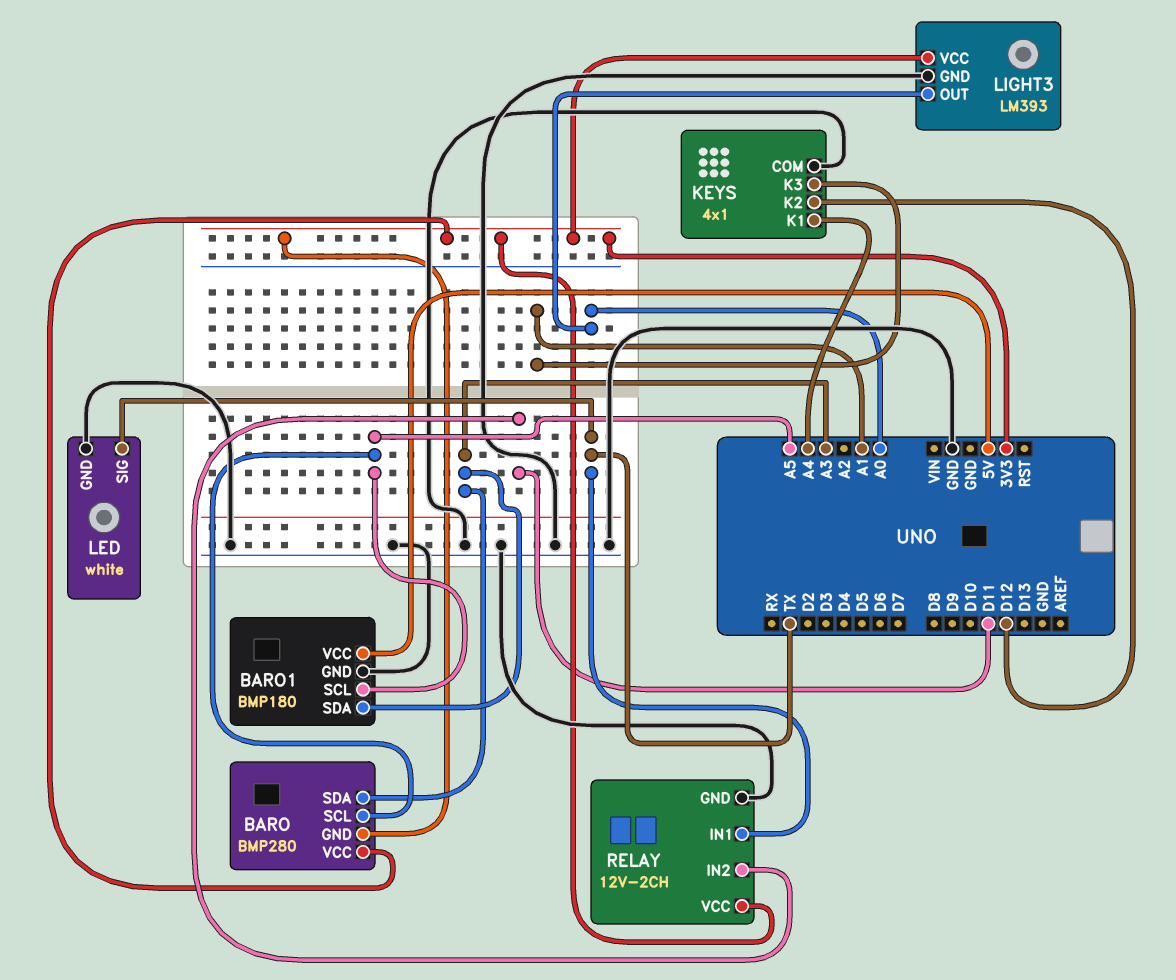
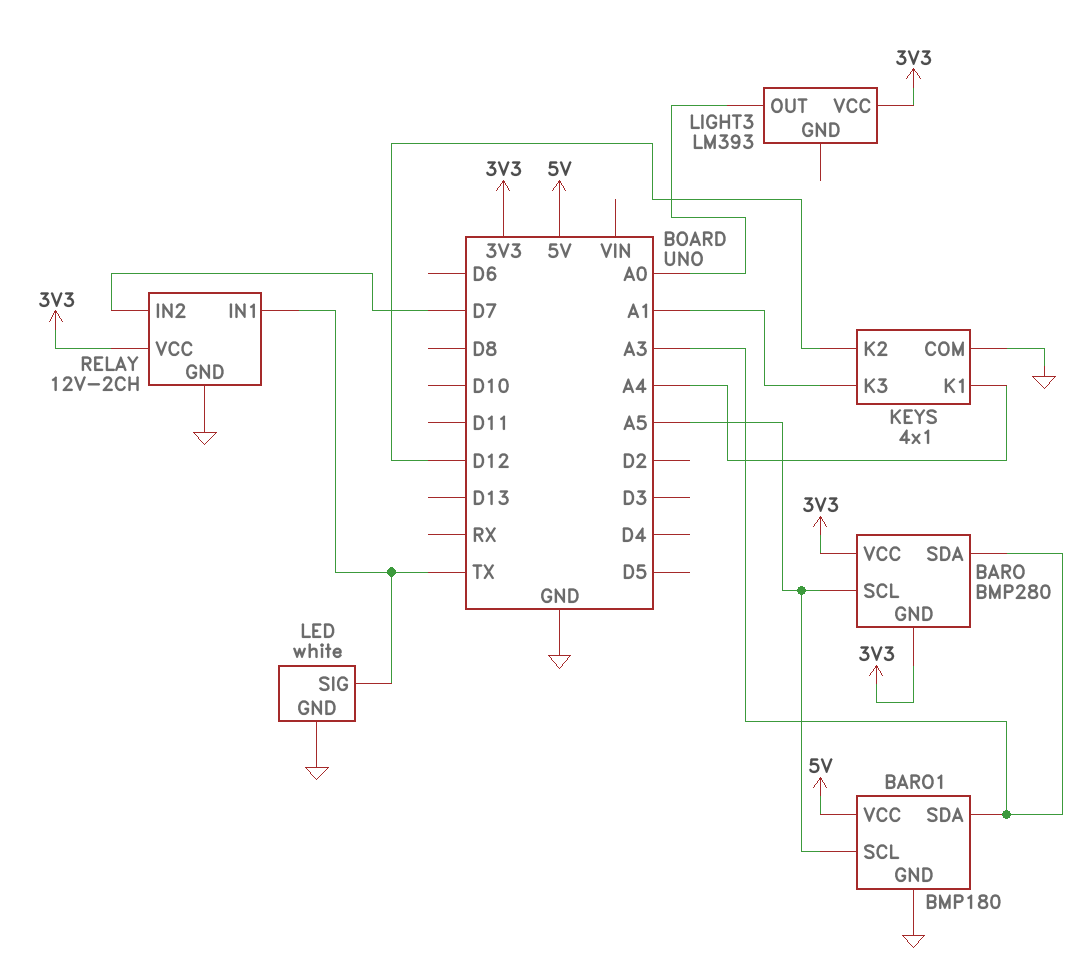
LIGHT3 pin GND: GND -> none
RELAY pin IN2: D11 -> D7

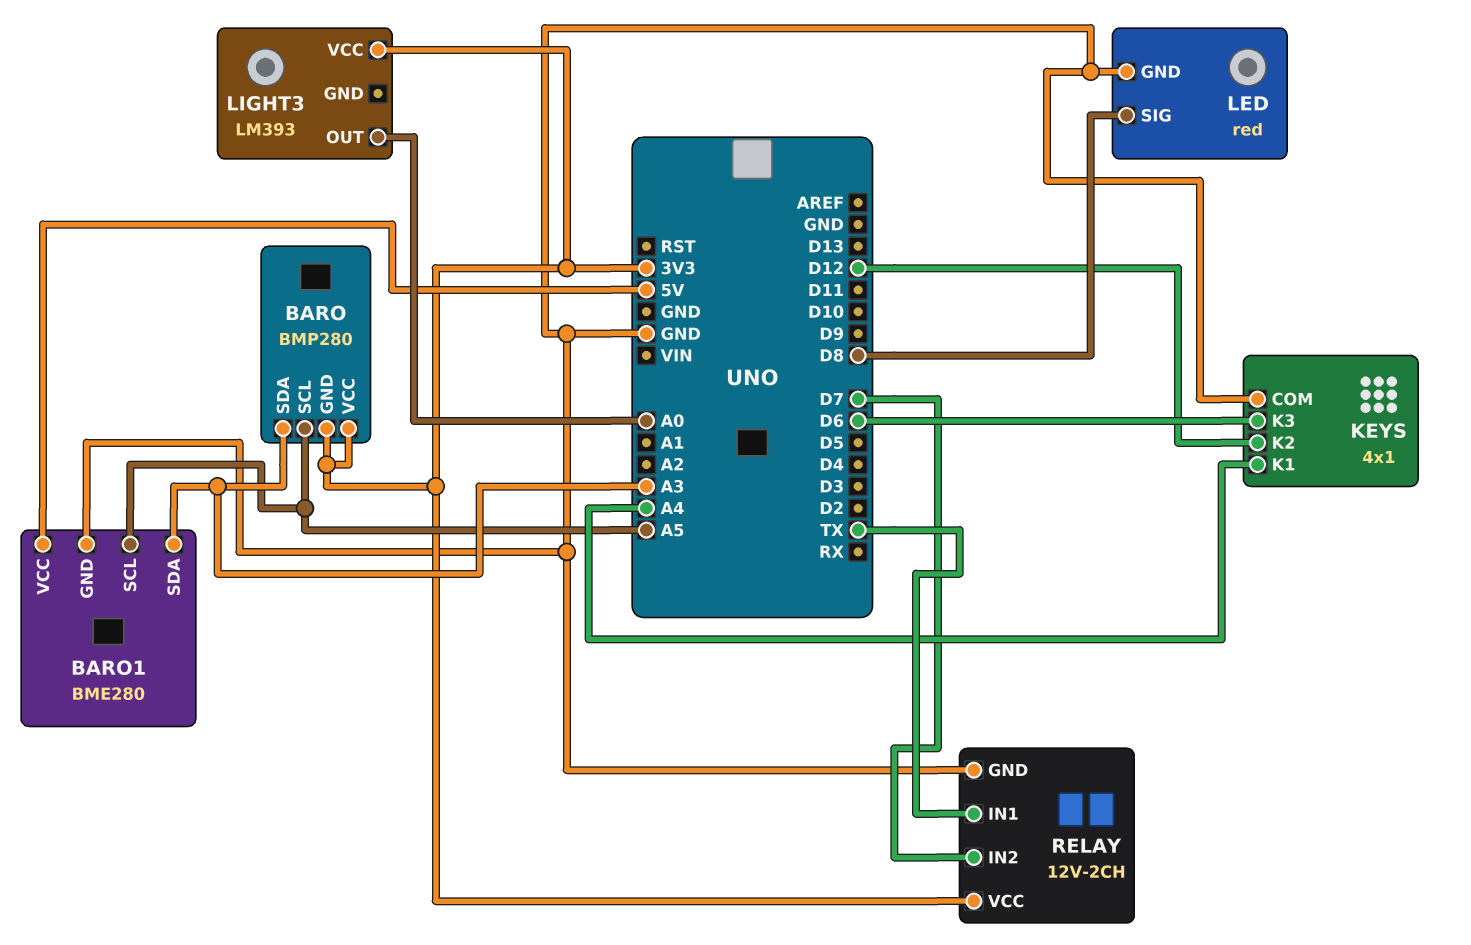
BARO1: BMP180 -> BME280
KEYS pin K3: A1 -> D6
LED: white -> red
LED pin SIG: TX -> D8

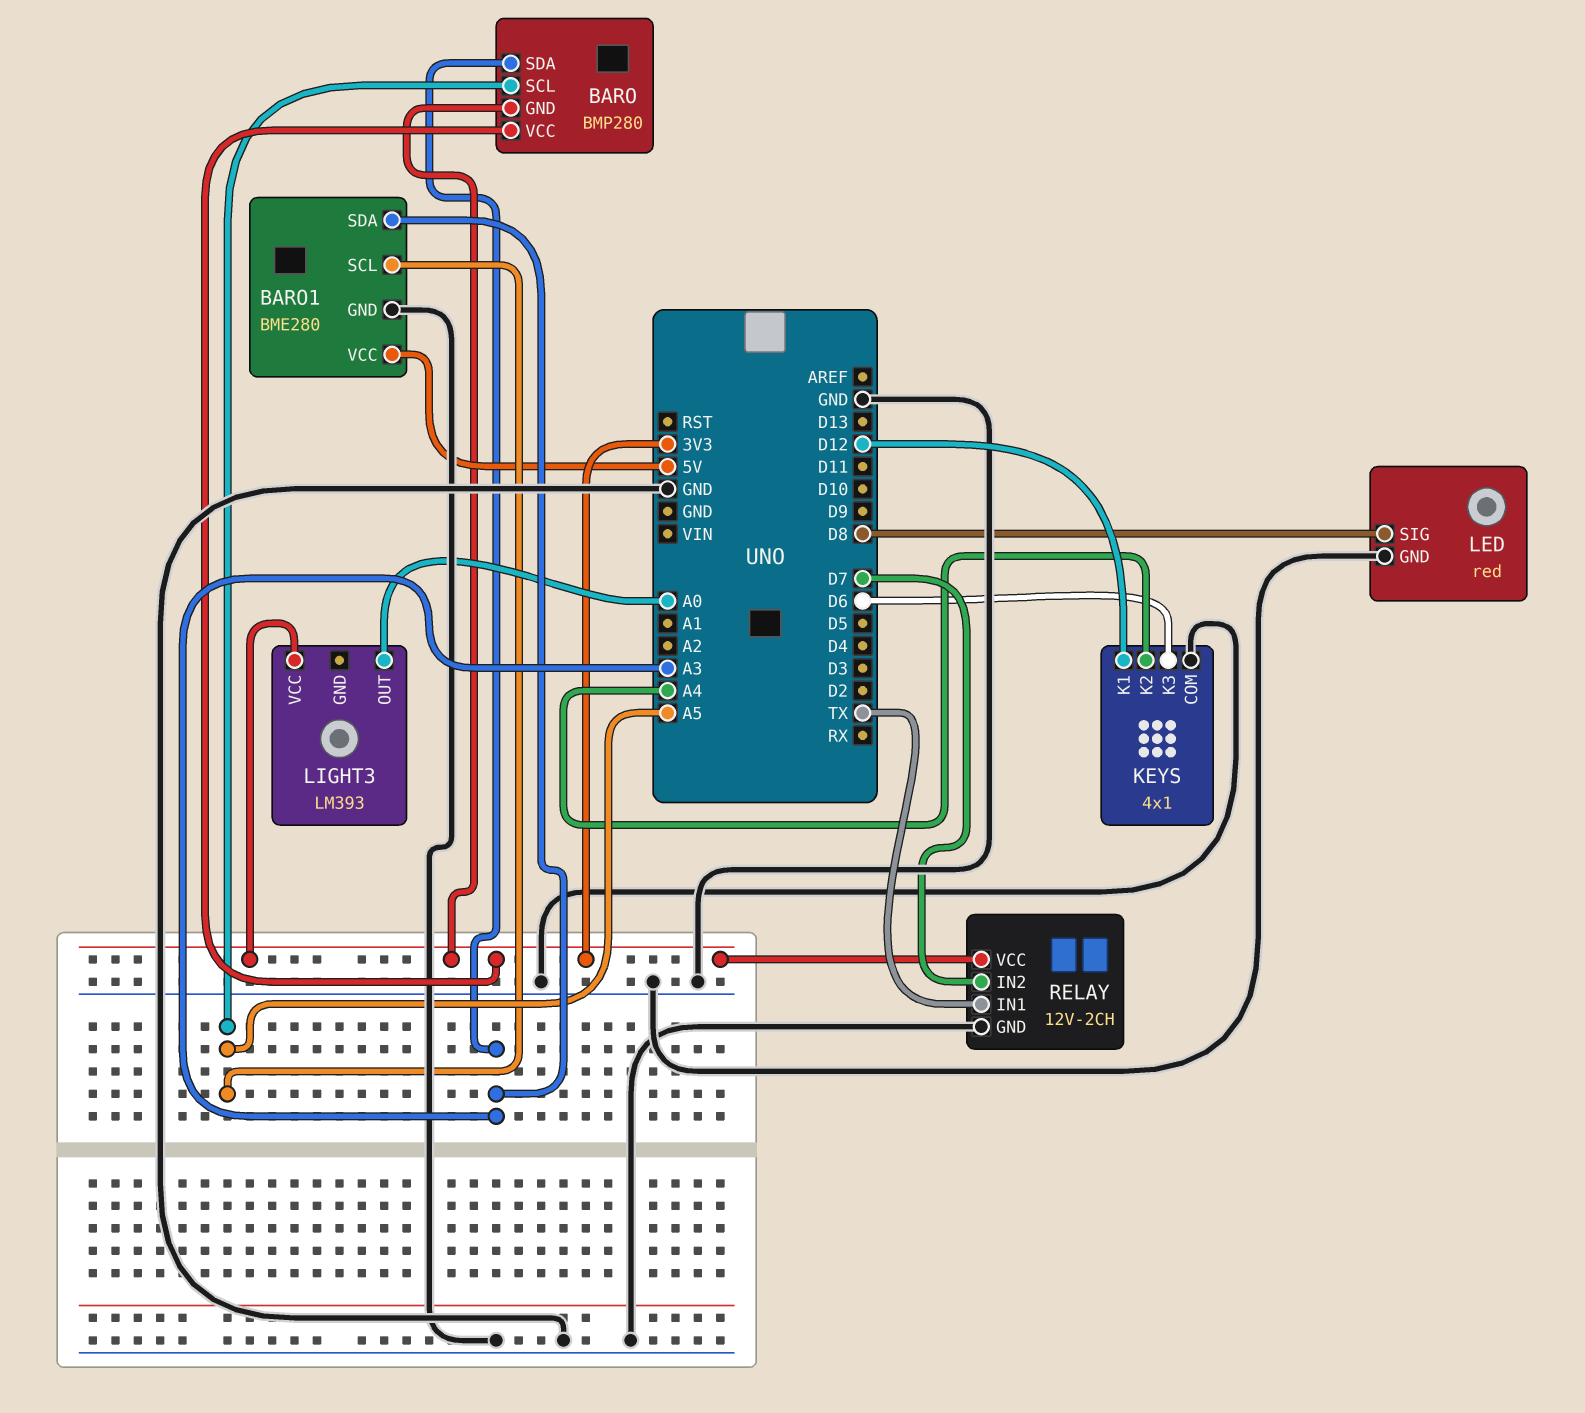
KEYS pin K1: A4 -> D12
KEYS pin K2: D12 -> A4

